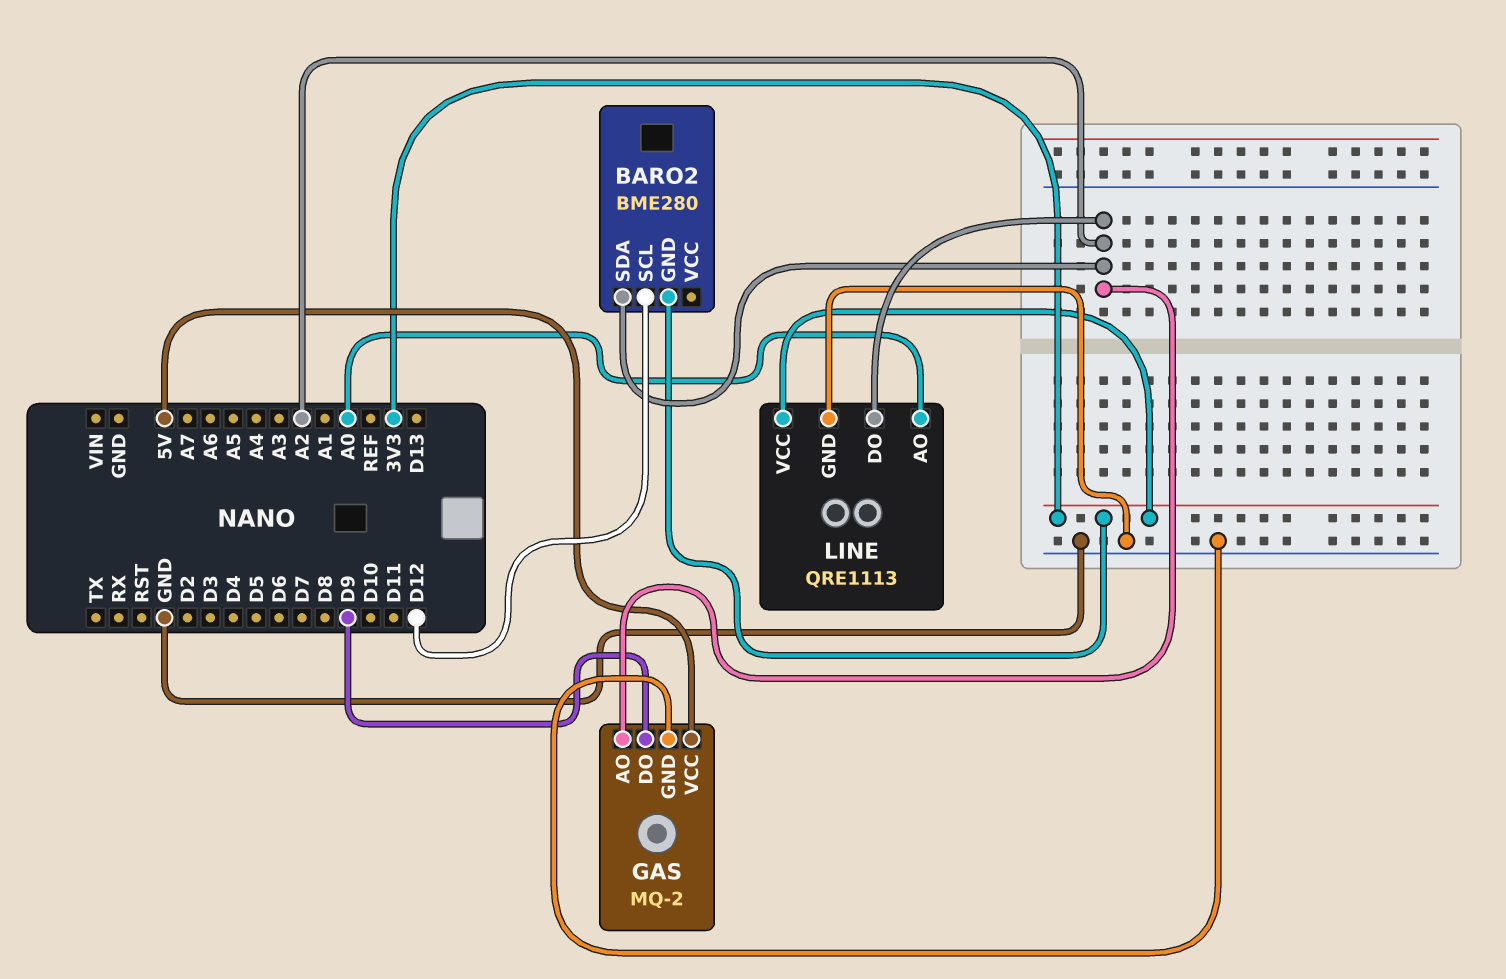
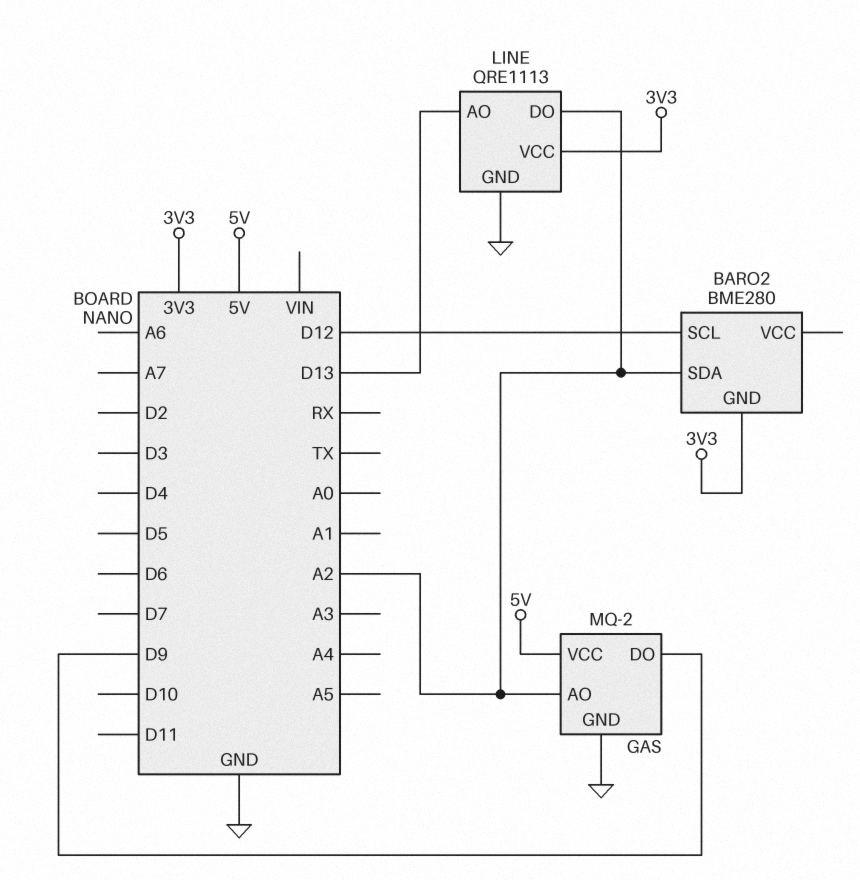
LINE pin AO: A0 -> D13

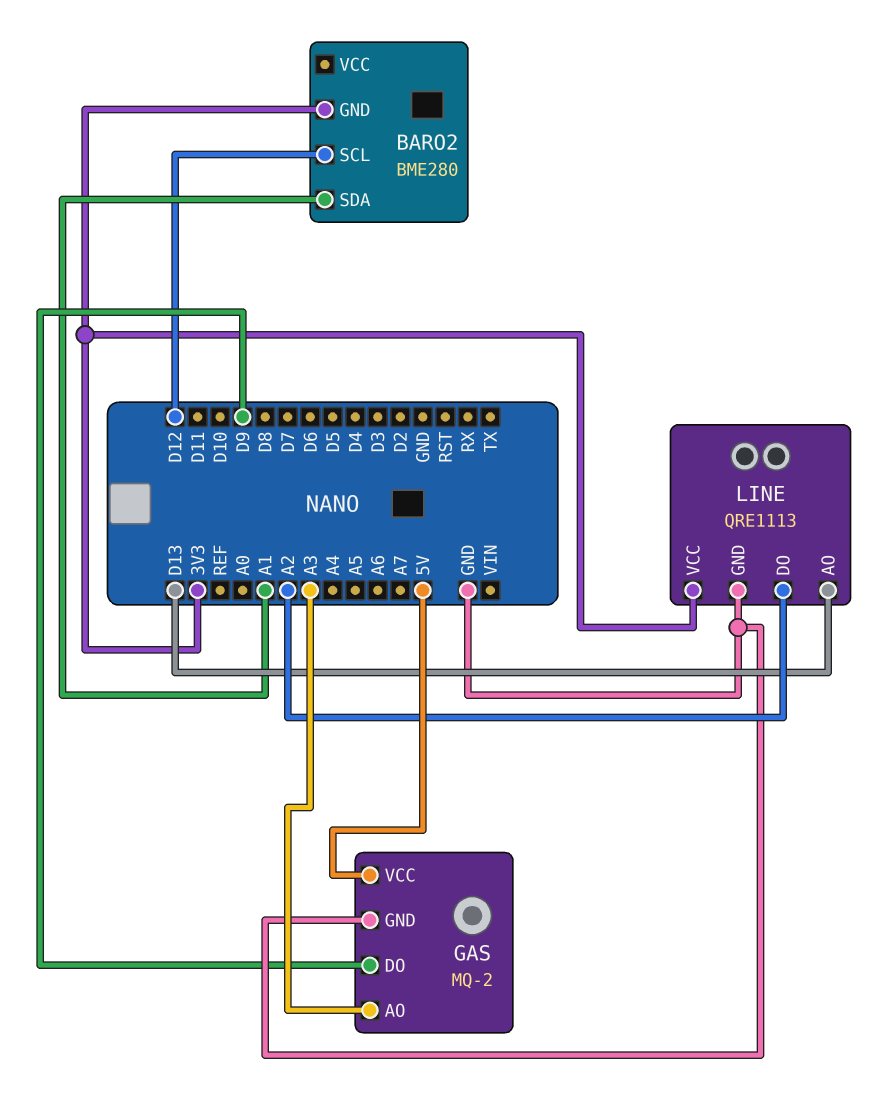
BARO2 pin SDA: A2 -> A1
GAS pin AO: A2 -> A3

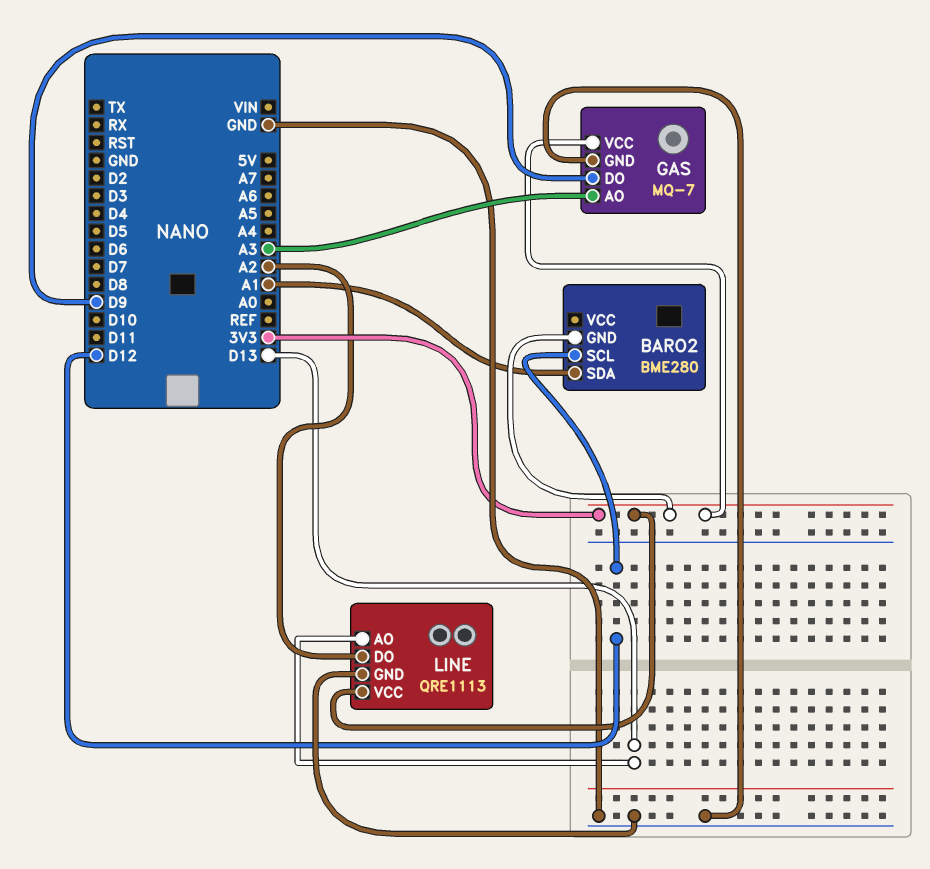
GAS: MQ-2 -> MQ-7
GAS pin VCC: 5V -> 3V3

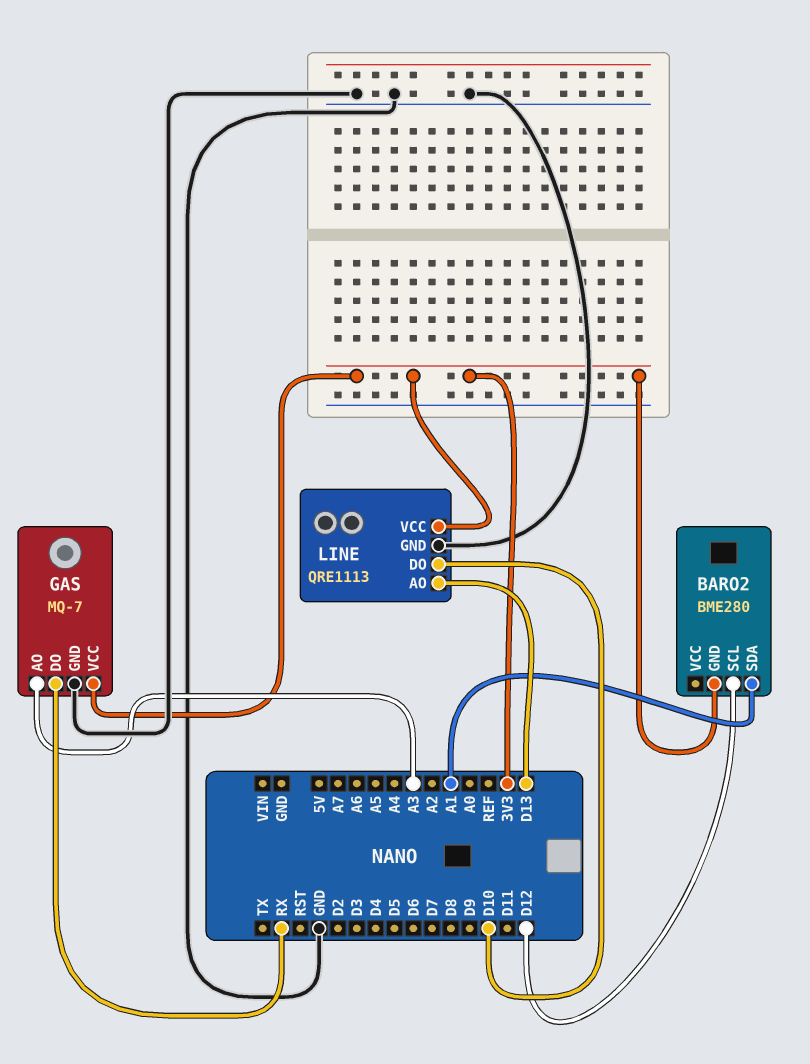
GAS pin DO: D9 -> RX
LINE pin DO: A2 -> D10

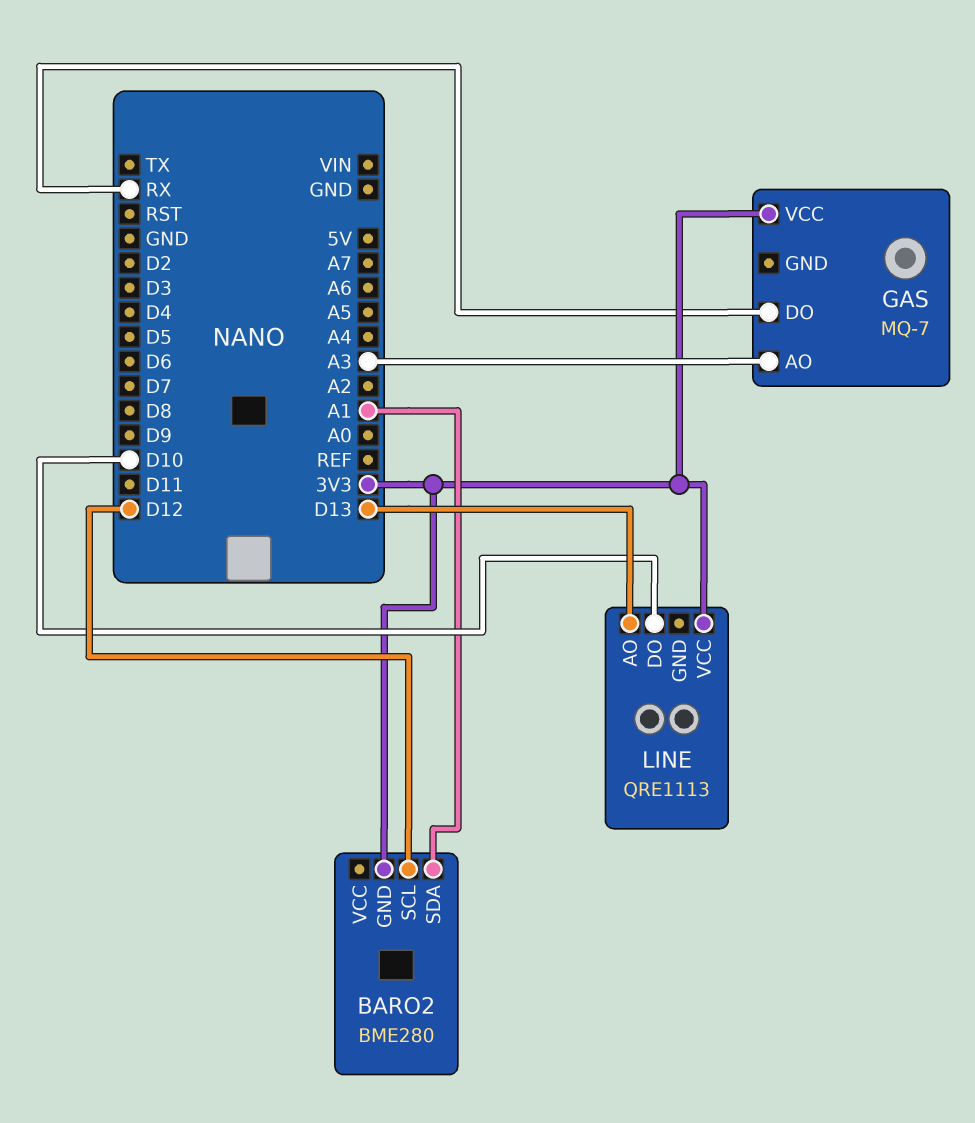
GAS pin GND: GND -> none
LINE pin GND: GND -> none

